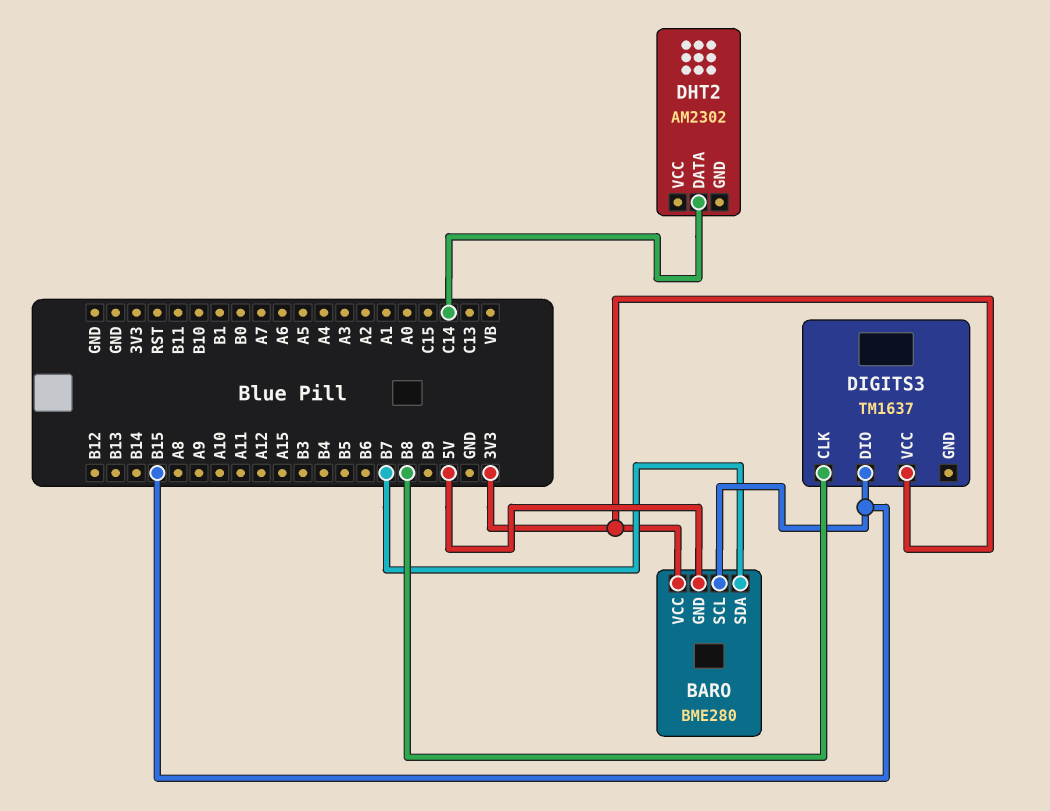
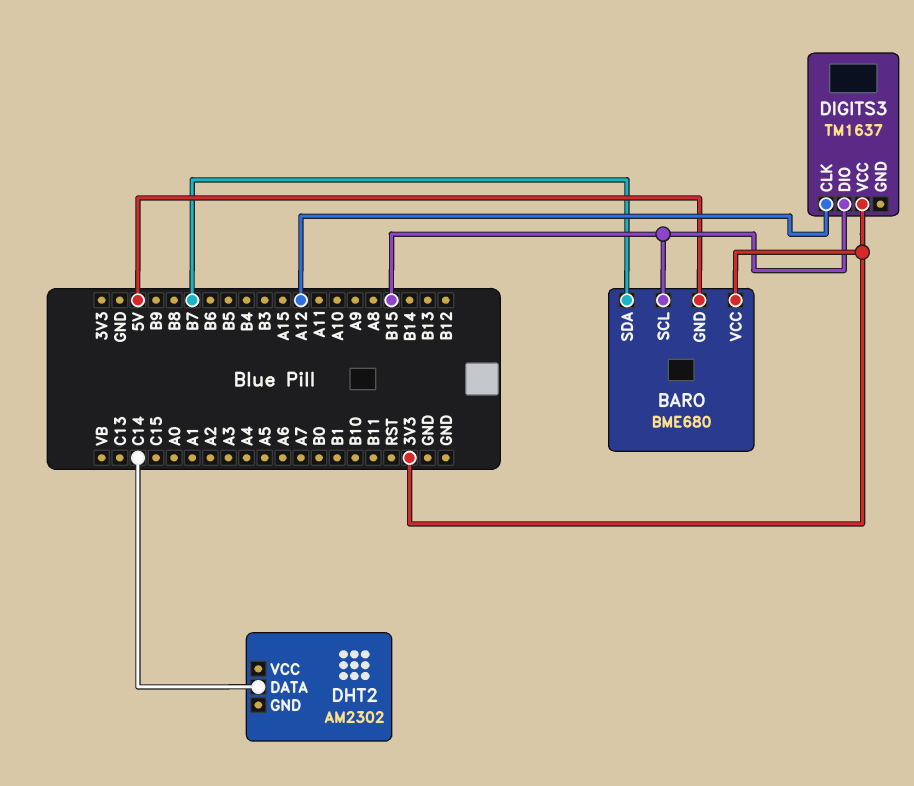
BARO: BME280 -> BME680
DIGITS3 pin CLK: B8 -> A12

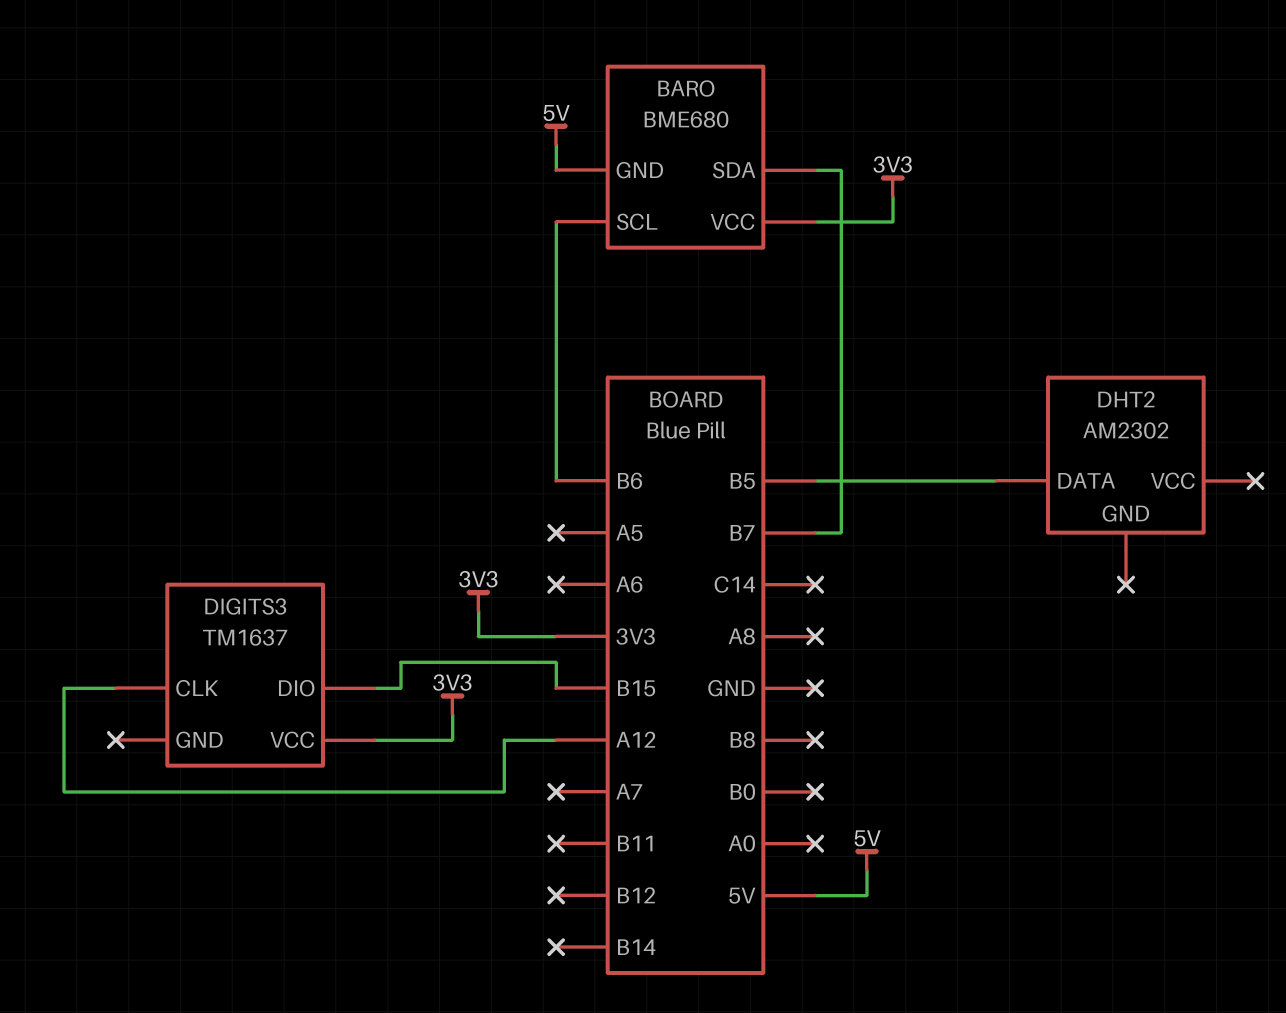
BARO pin SCL: B15 -> B6
DHT2 pin DATA: C14 -> B5

